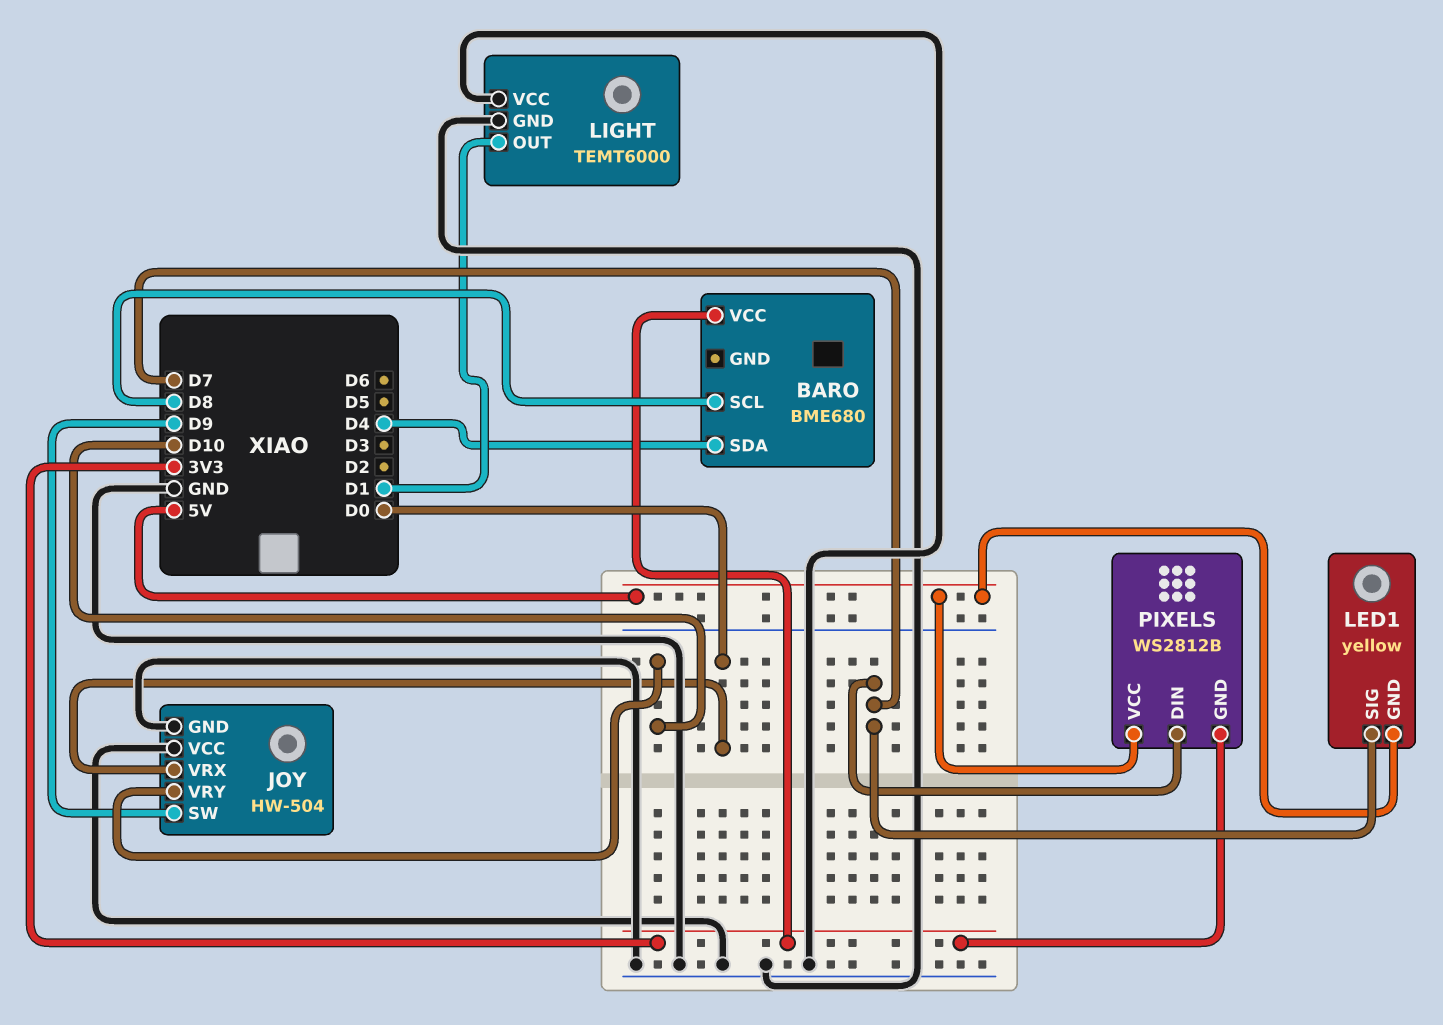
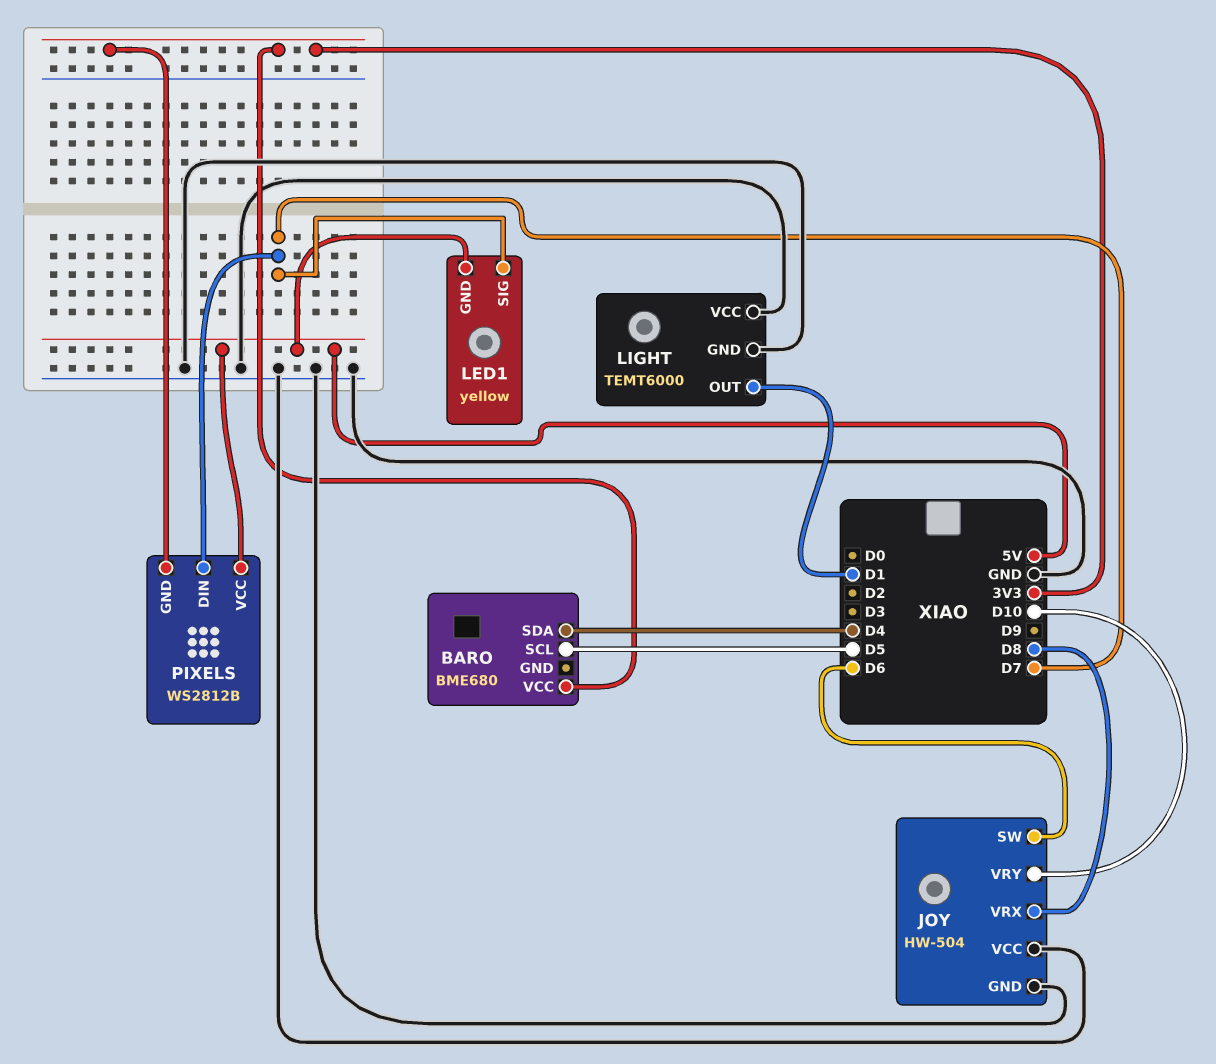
BARO pin SCL: D8 -> D5
JOY pin SW: D9 -> D6
JOY pin VRX: D0 -> D8

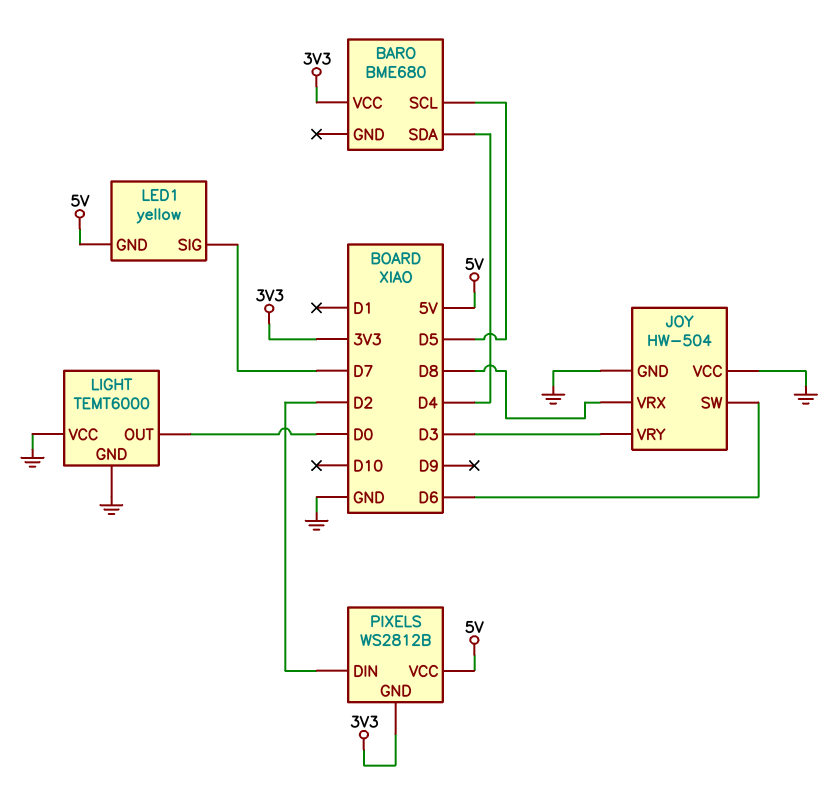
JOY pin VRY: D10 -> D3
LIGHT pin OUT: D1 -> D0
PIXELS pin DIN: D7 -> D2

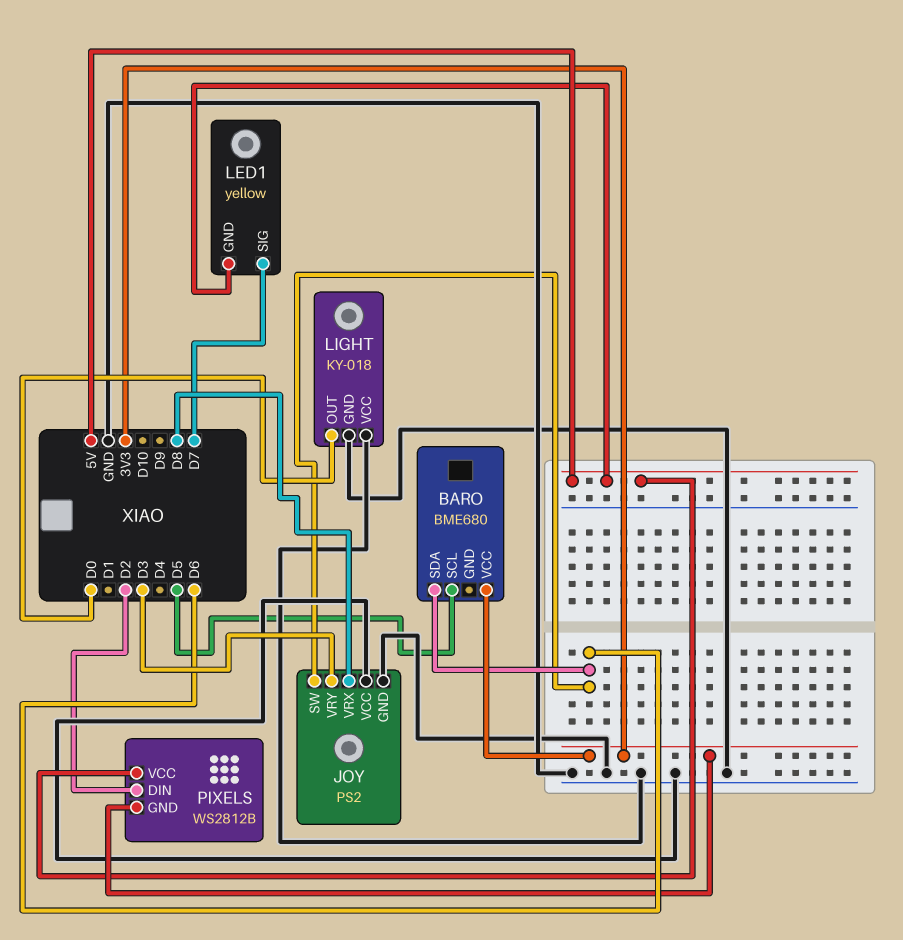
BARO pin SDA: D4 -> D6
JOY: HW-504 -> PS2
LIGHT: TEMT6000 -> KY-018

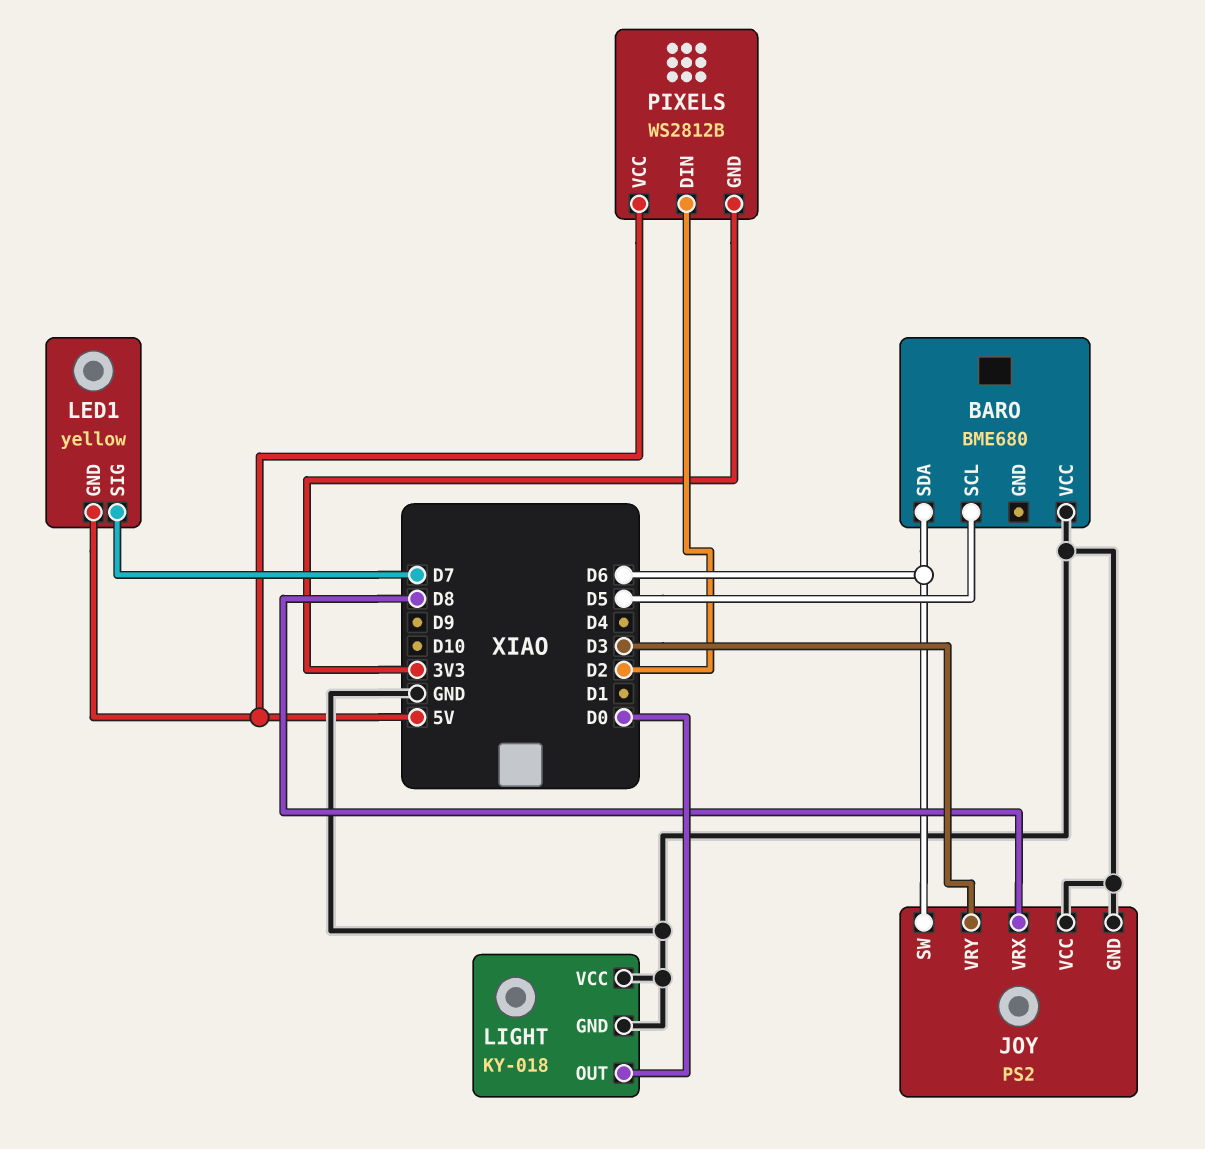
BARO pin VCC: 3V3 -> GND

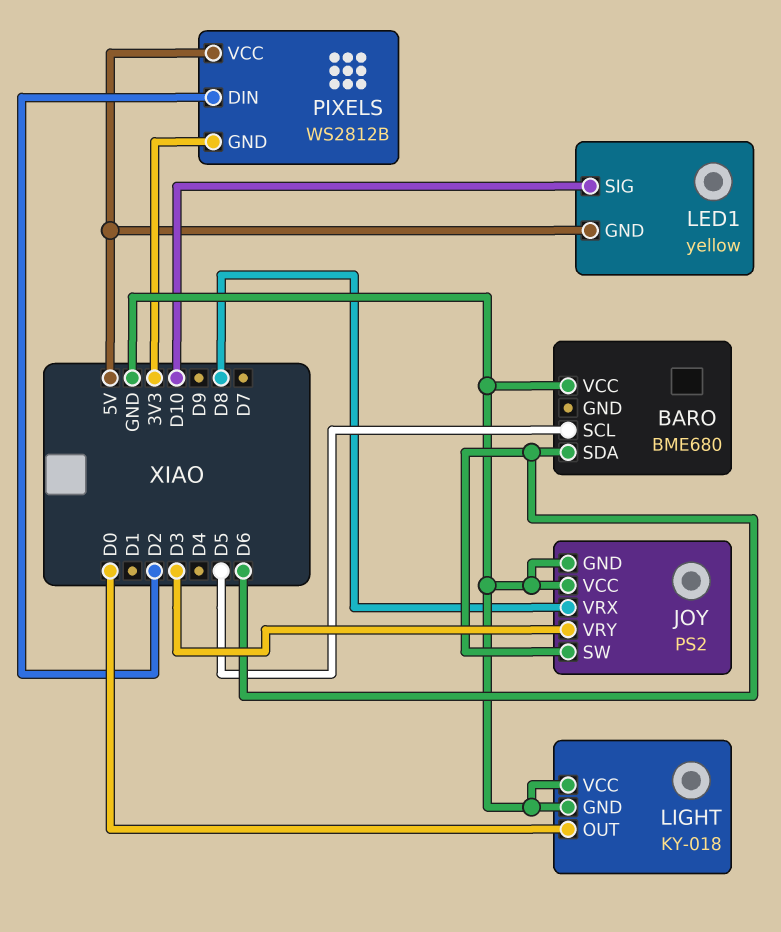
LED1 pin SIG: D7 -> D10

